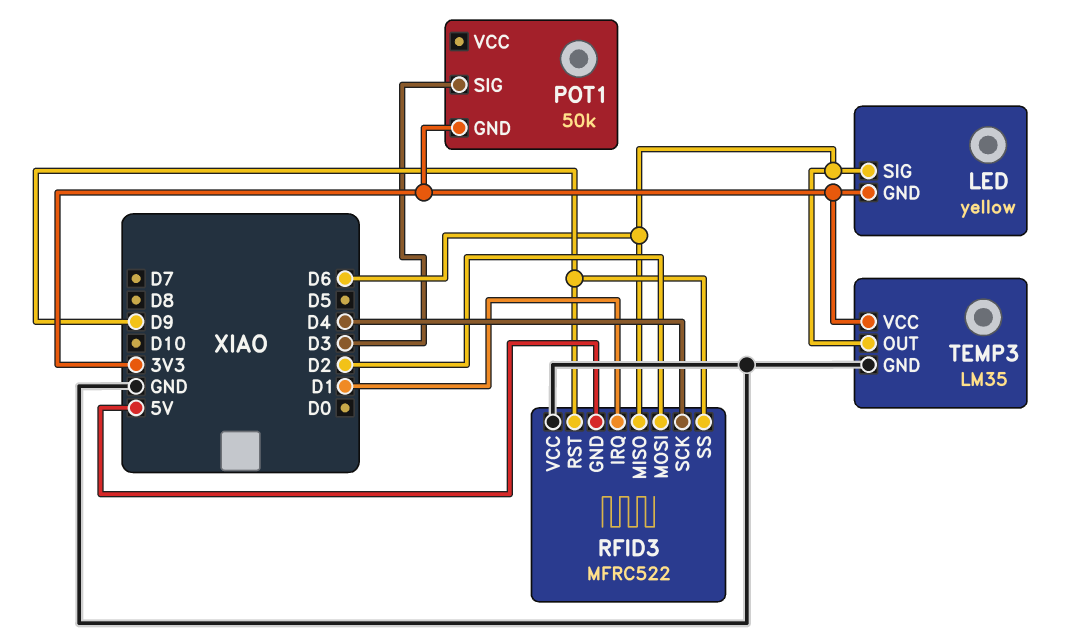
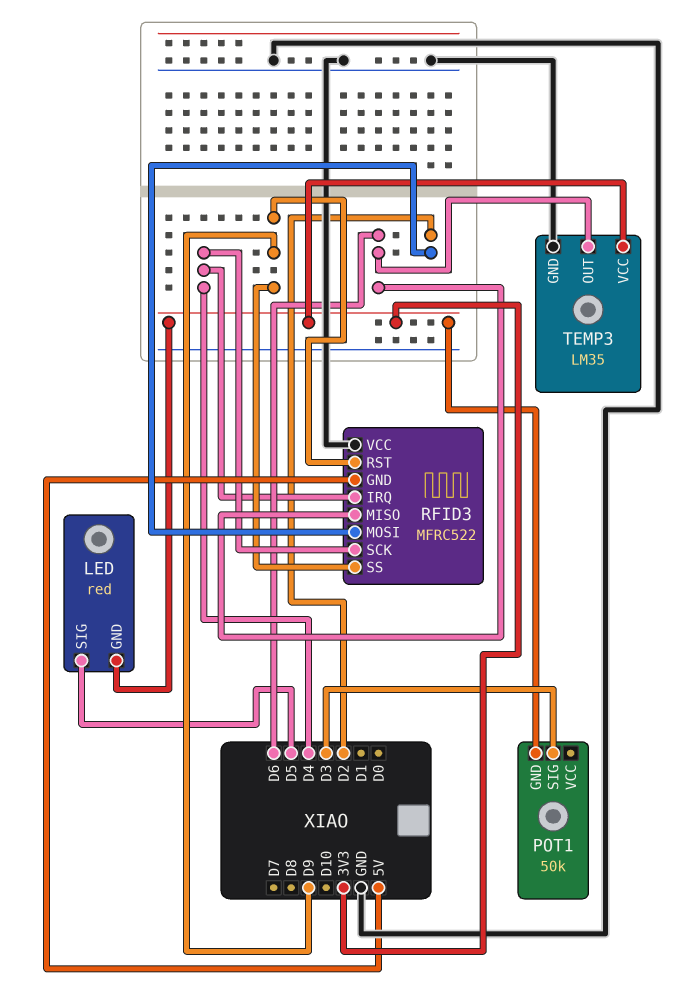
LED: yellow -> red
LED pin SIG: D6 -> D5
RFID3 pin IRQ: D1 -> D4

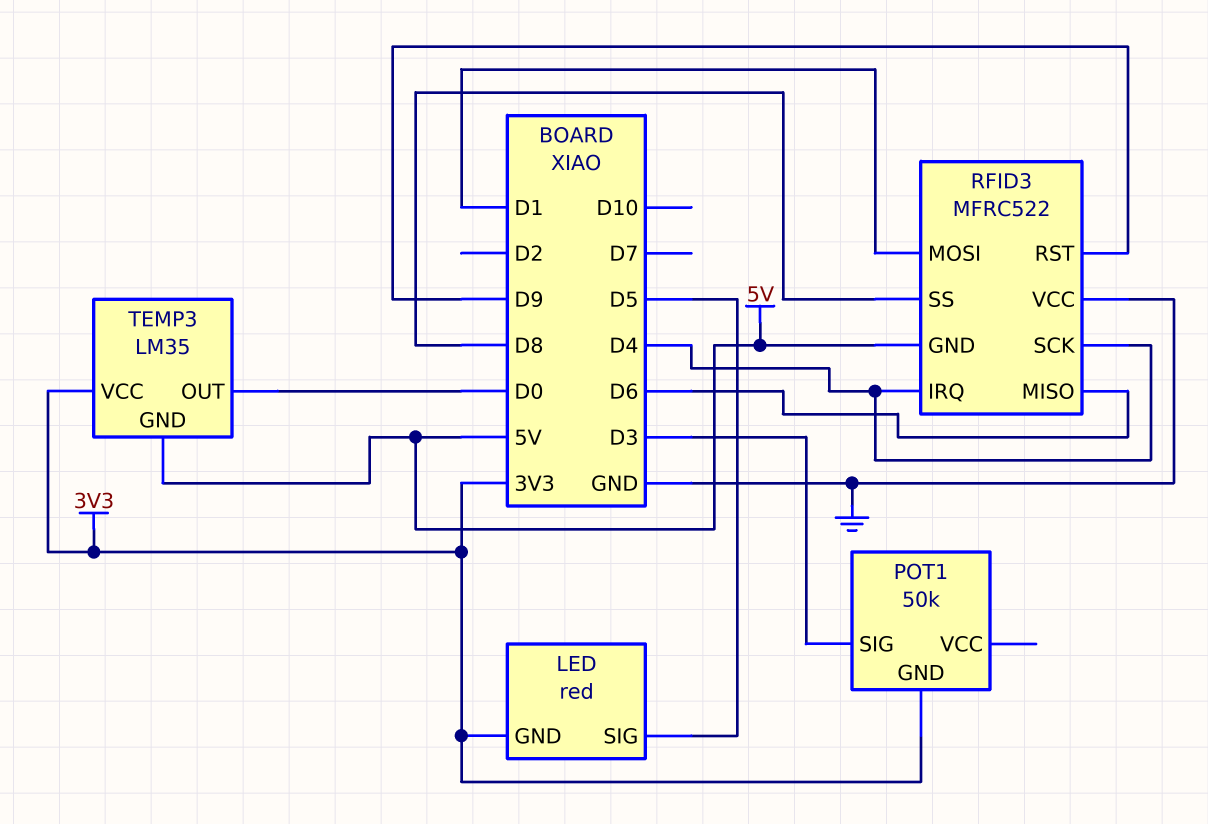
RFID3 pin MOSI: D2 -> D1
RFID3 pin SS: D9 -> D8
TEMP3 pin GND: GND -> 5V
TEMP3 pin OUT: D6 -> D0

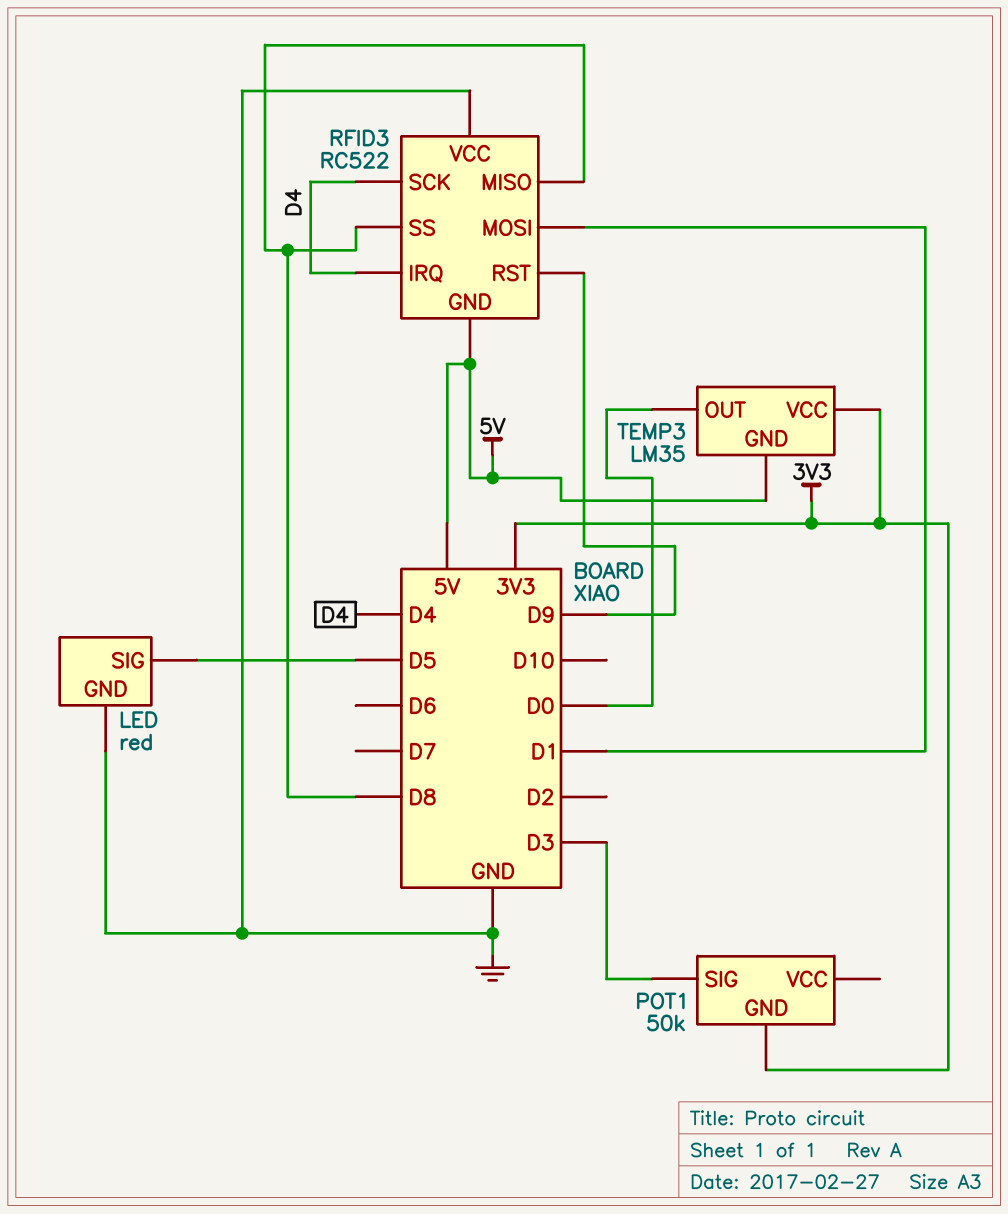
LED pin GND: 3V3 -> GND
RFID3: MFRC522 -> RC522
RFID3 pin MISO: D6 -> D8

